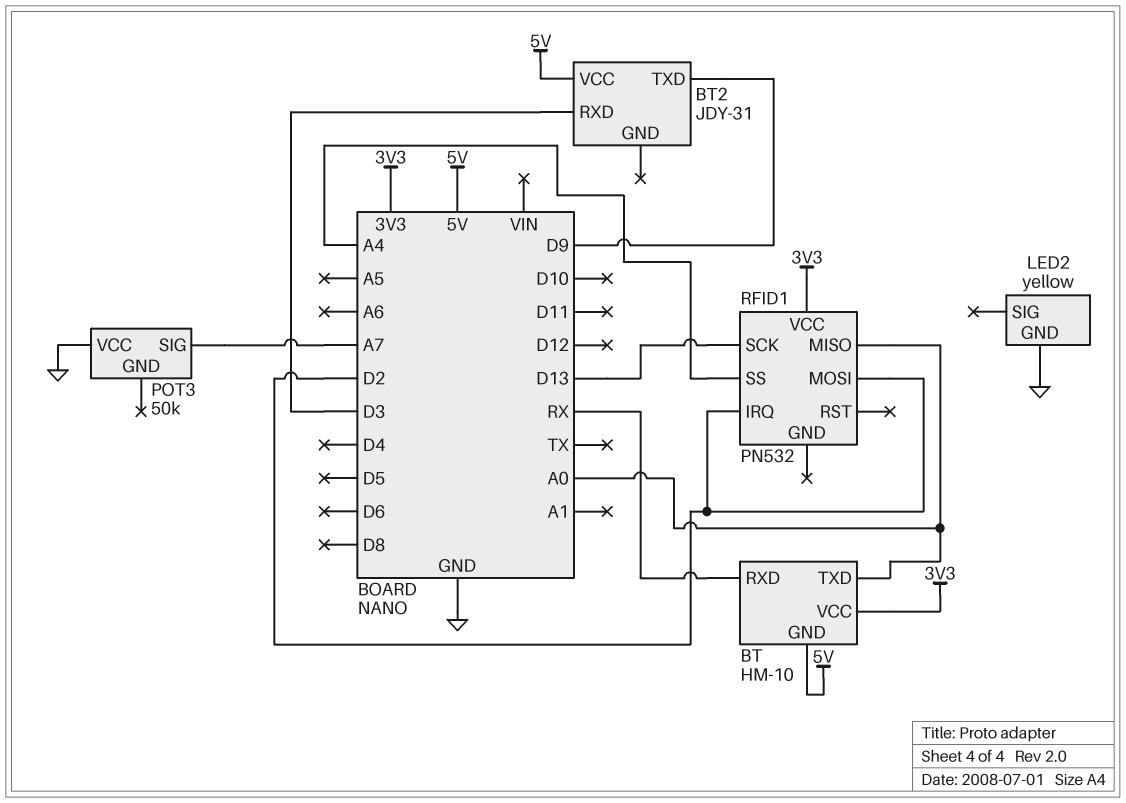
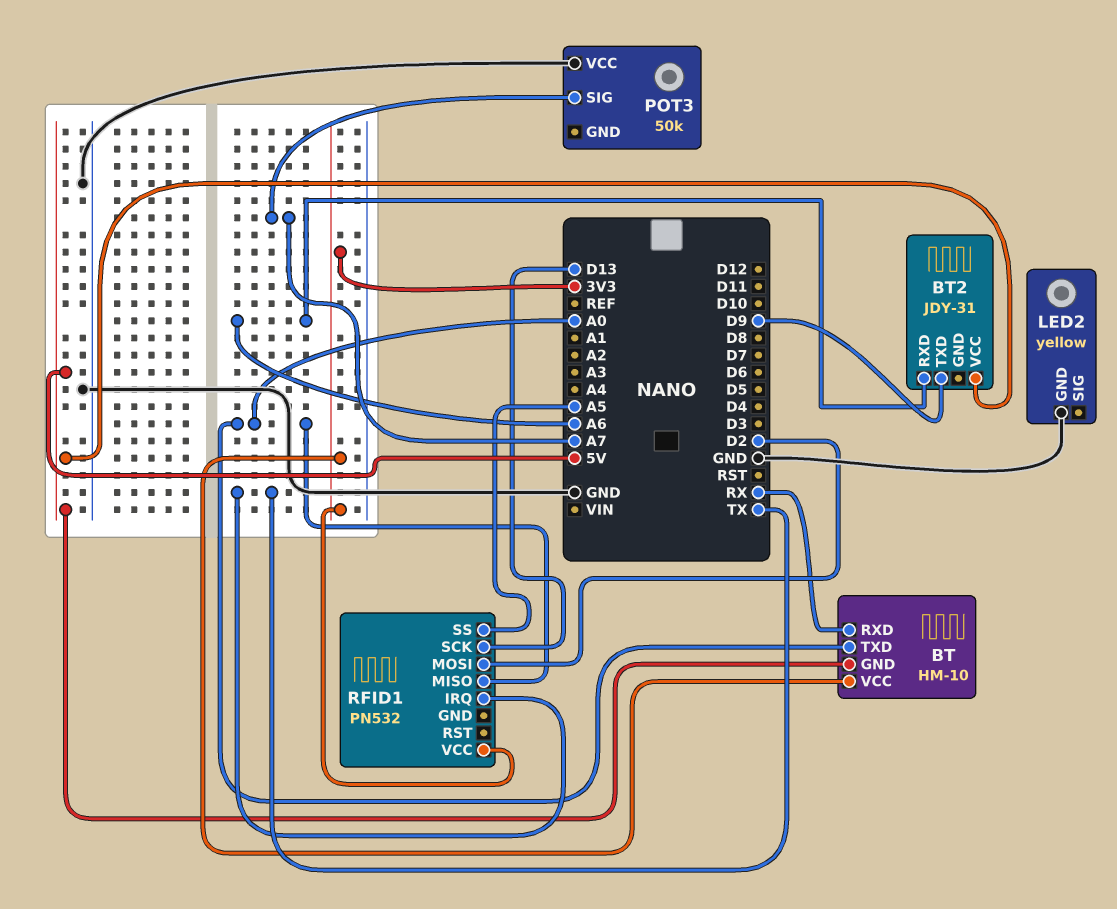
BT2 pin RXD: D3 -> A6
RFID1 pin IRQ: D2 -> TX
RFID1 pin SS: A4 -> A5

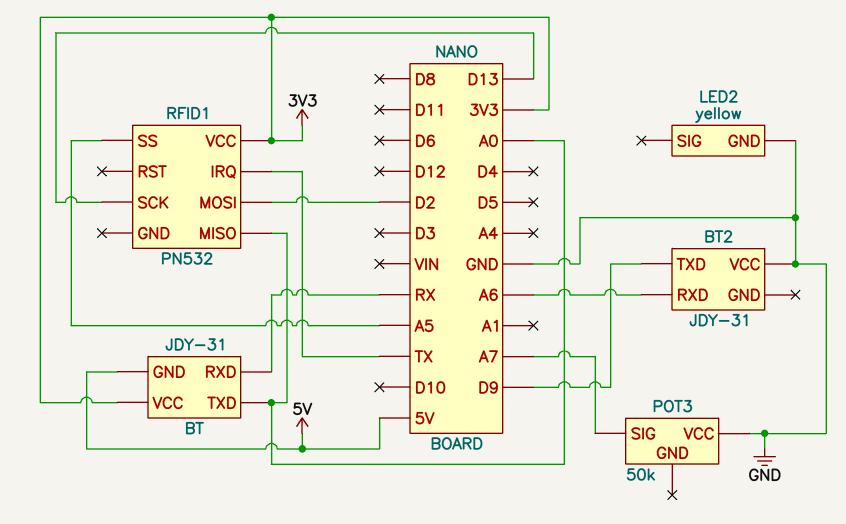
BT: HM-10 -> JDY-31
BT2 pin VCC: 5V -> GND

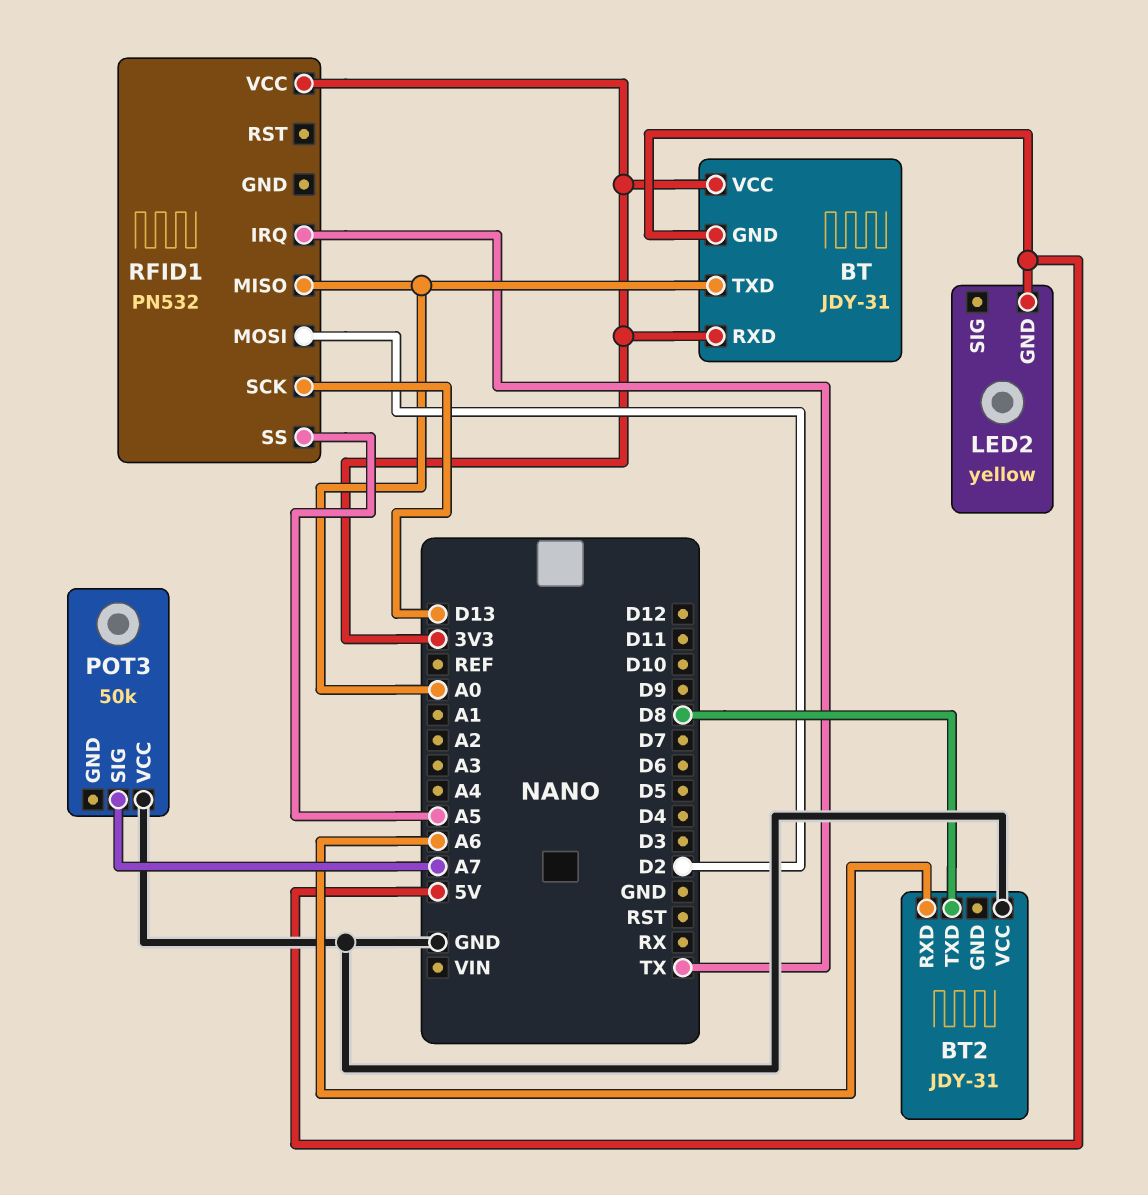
BT pin RXD: RX -> 3V3
BT2 pin TXD: D9 -> D8
LED2 pin GND: GND -> 5V

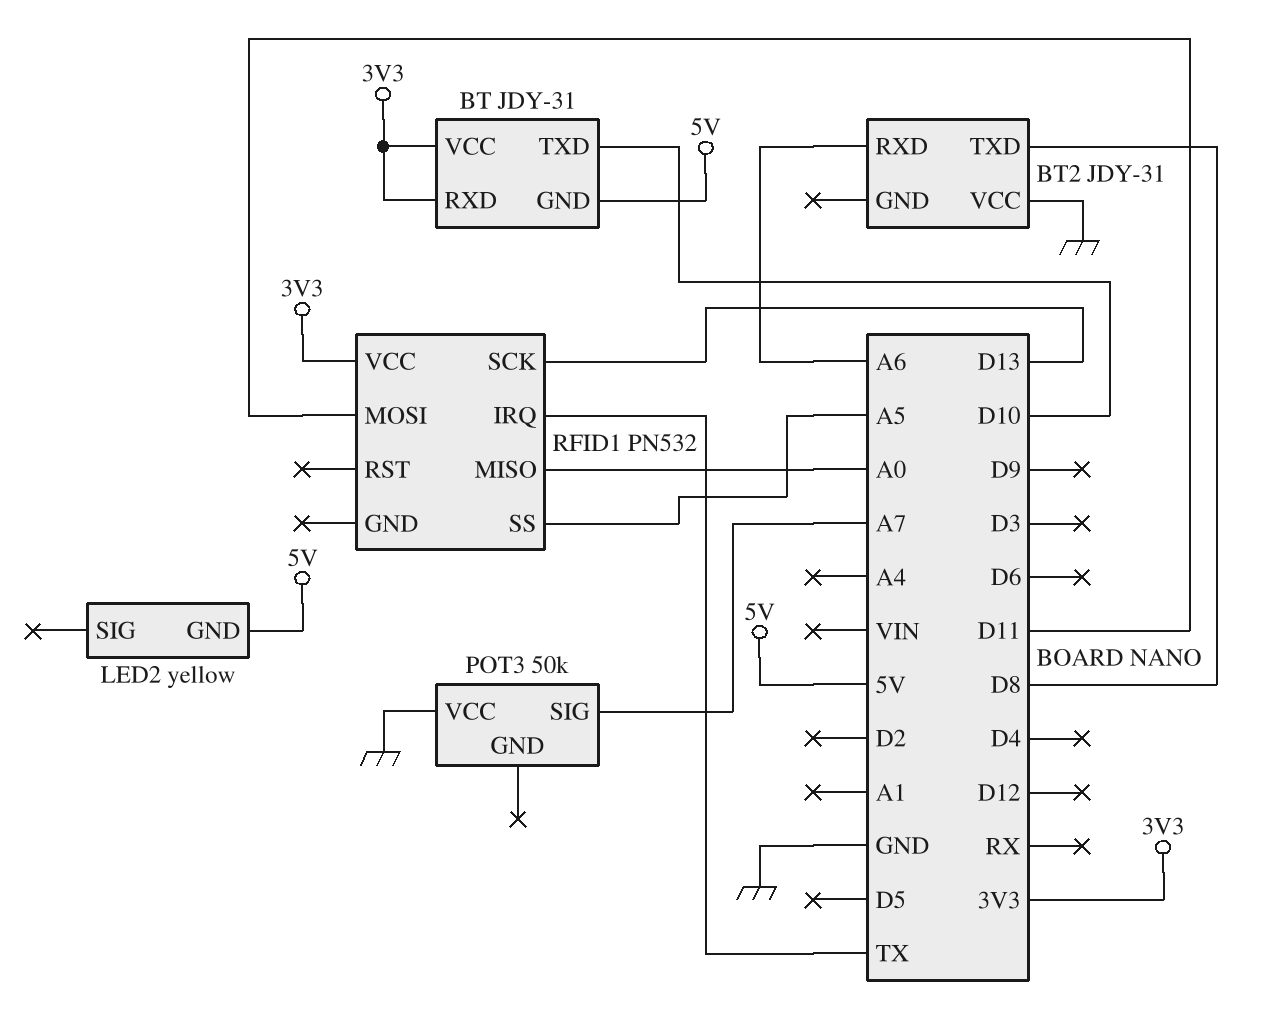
BT pin TXD: A0 -> D10
RFID1 pin MOSI: D2 -> D11

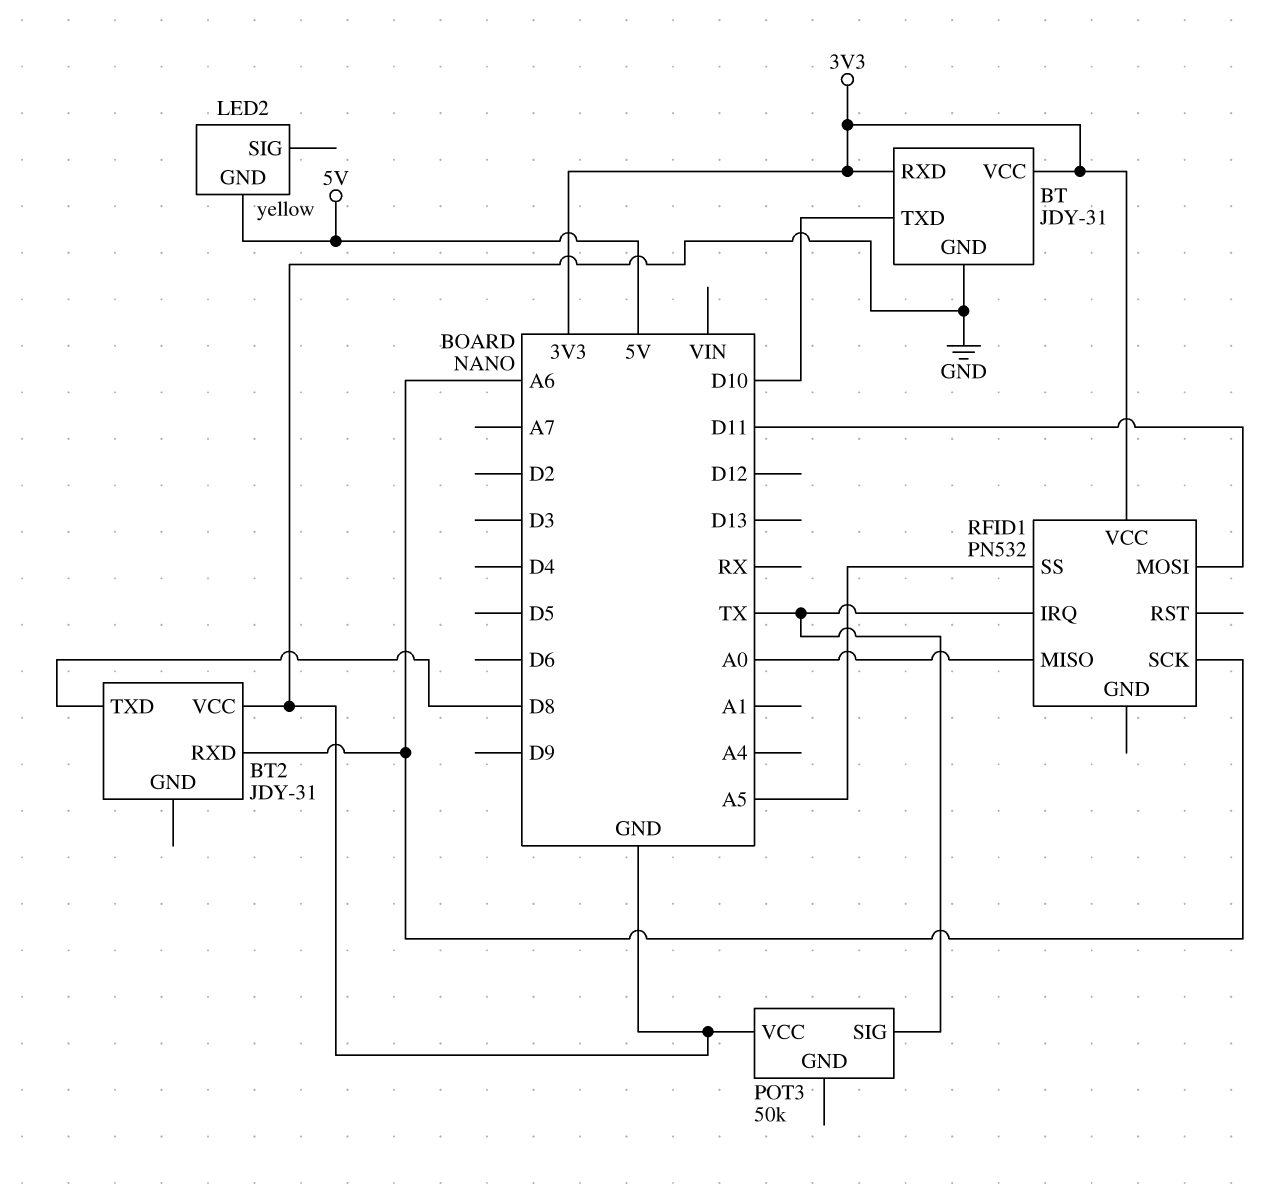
BT pin GND: 5V -> GND
POT3 pin SIG: A7 -> TX
RFID1 pin SCK: D13 -> A6

